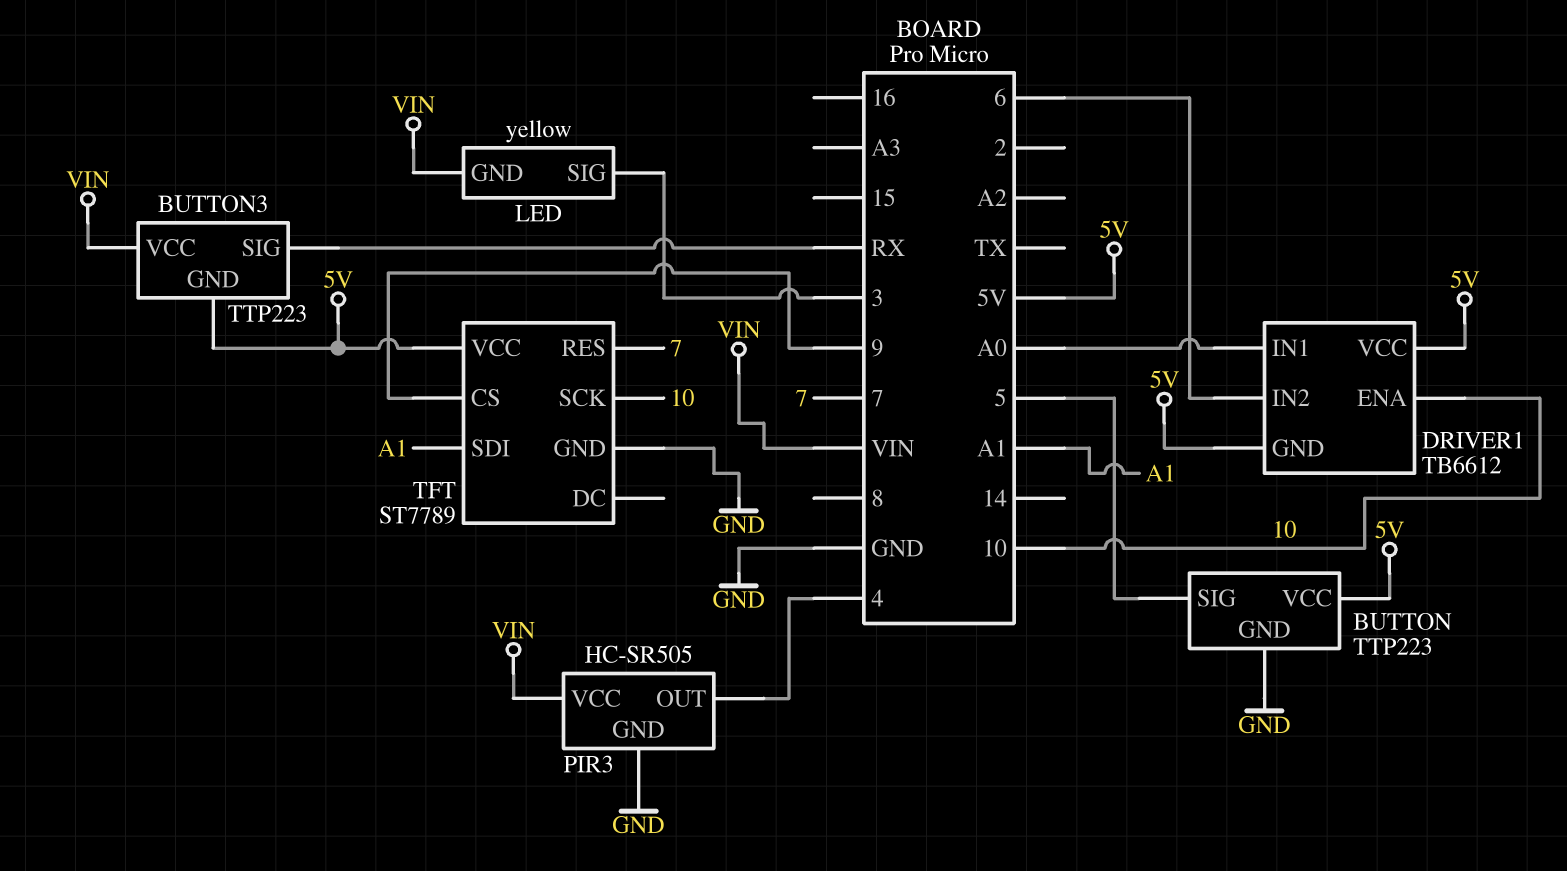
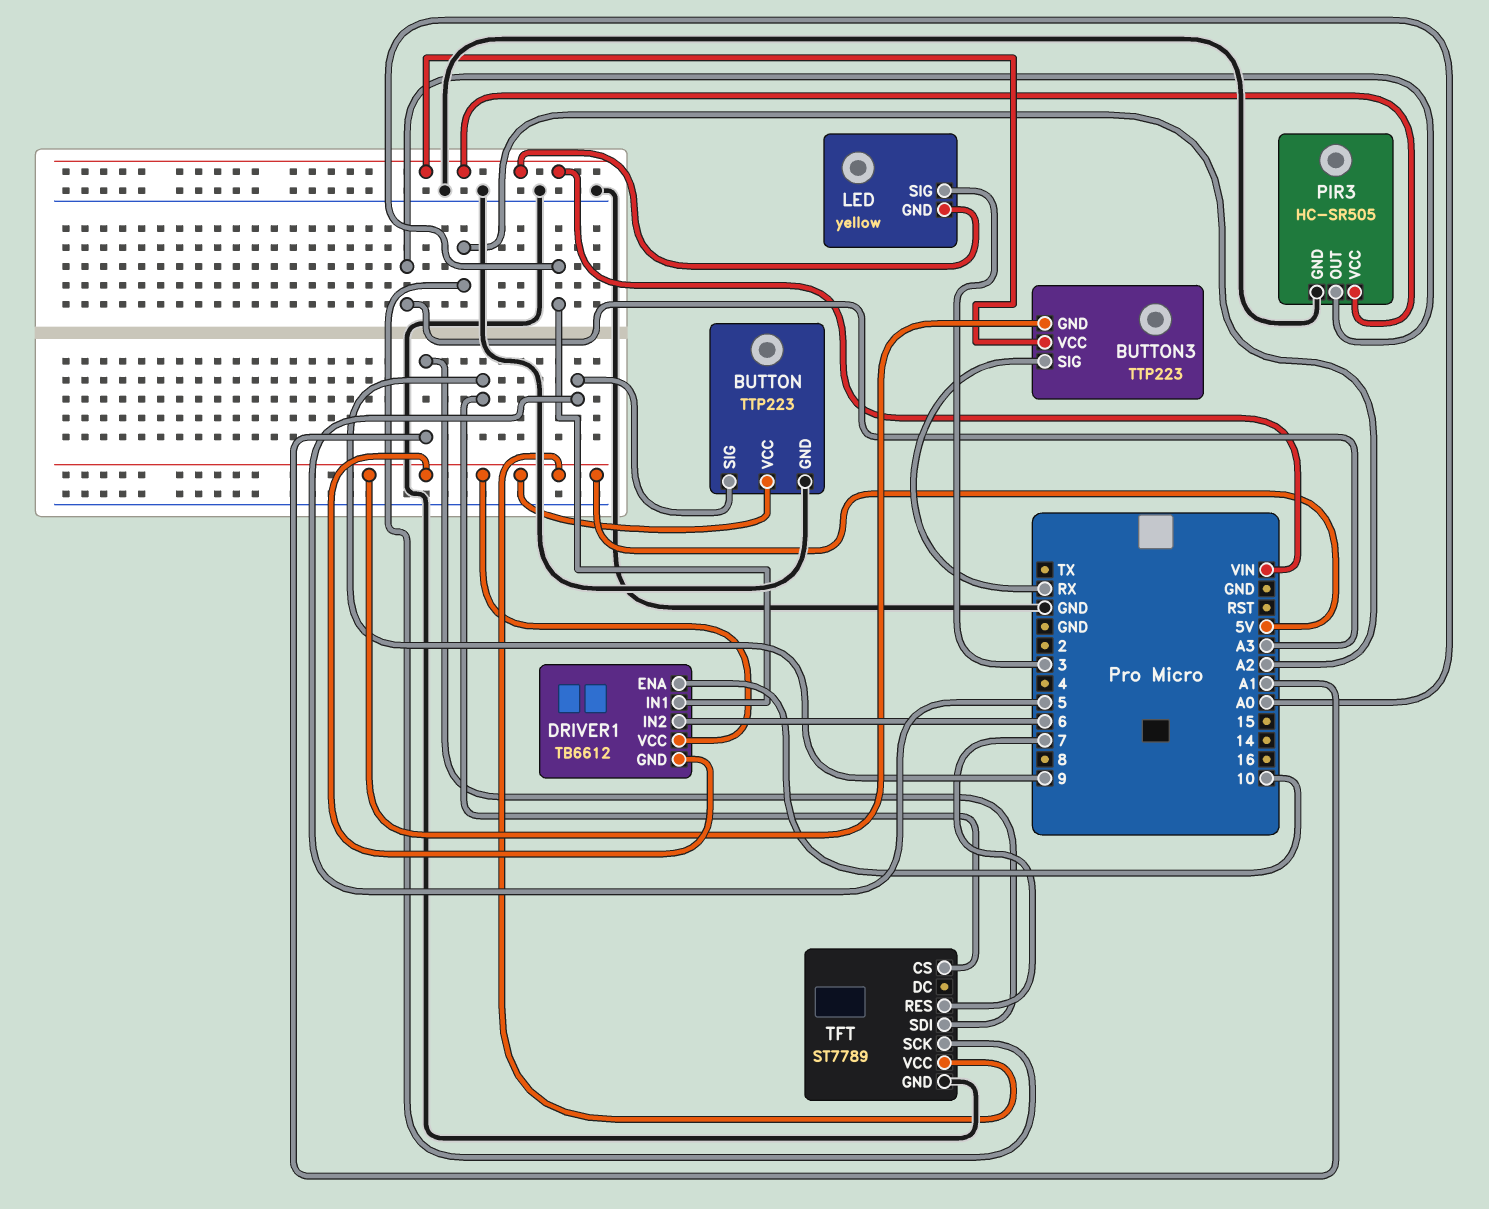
PIR3 pin OUT: 4 -> A3
TFT pin SCK: 10 -> A2

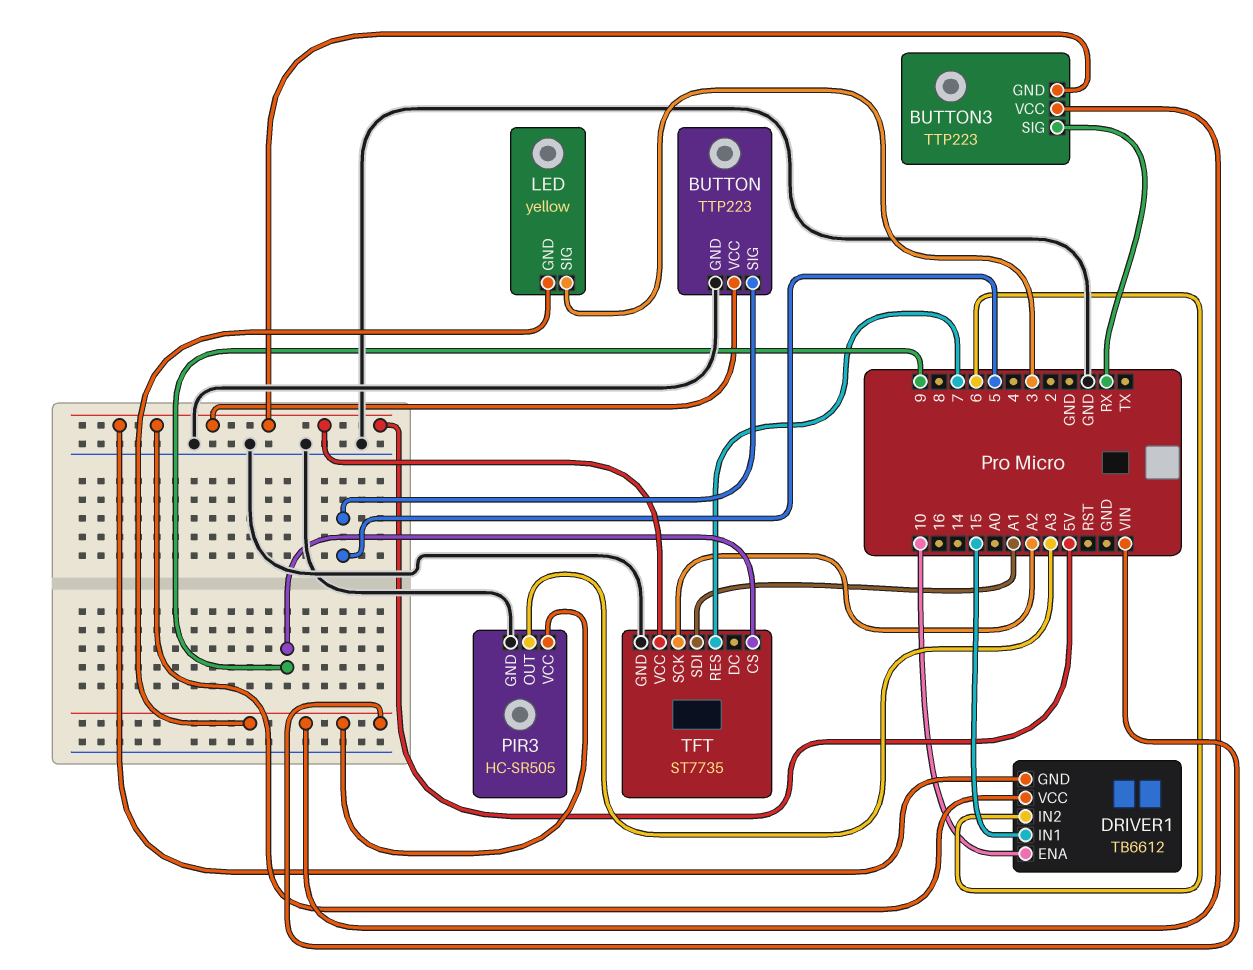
DRIVER1 pin IN1: A0 -> 15
TFT: ST7789 -> ST7735

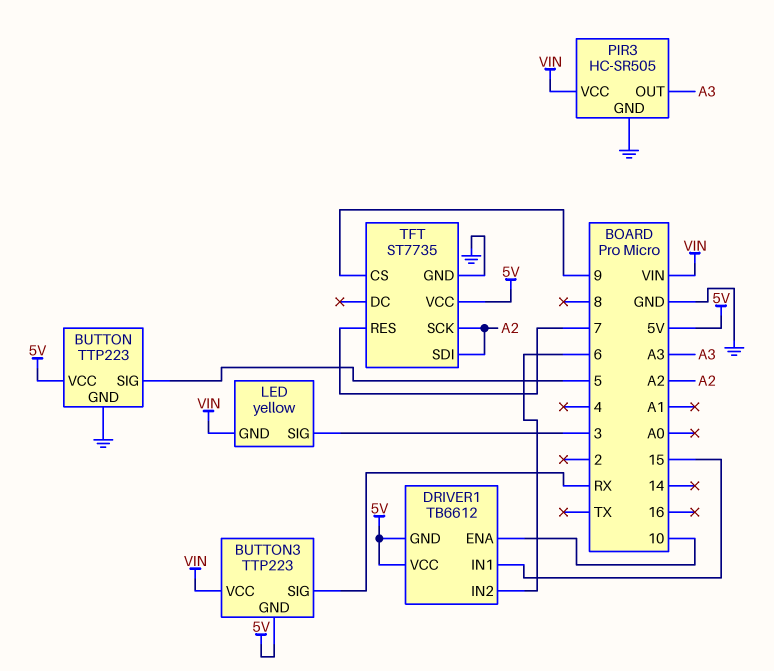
TFT pin SDI: A1 -> A2

